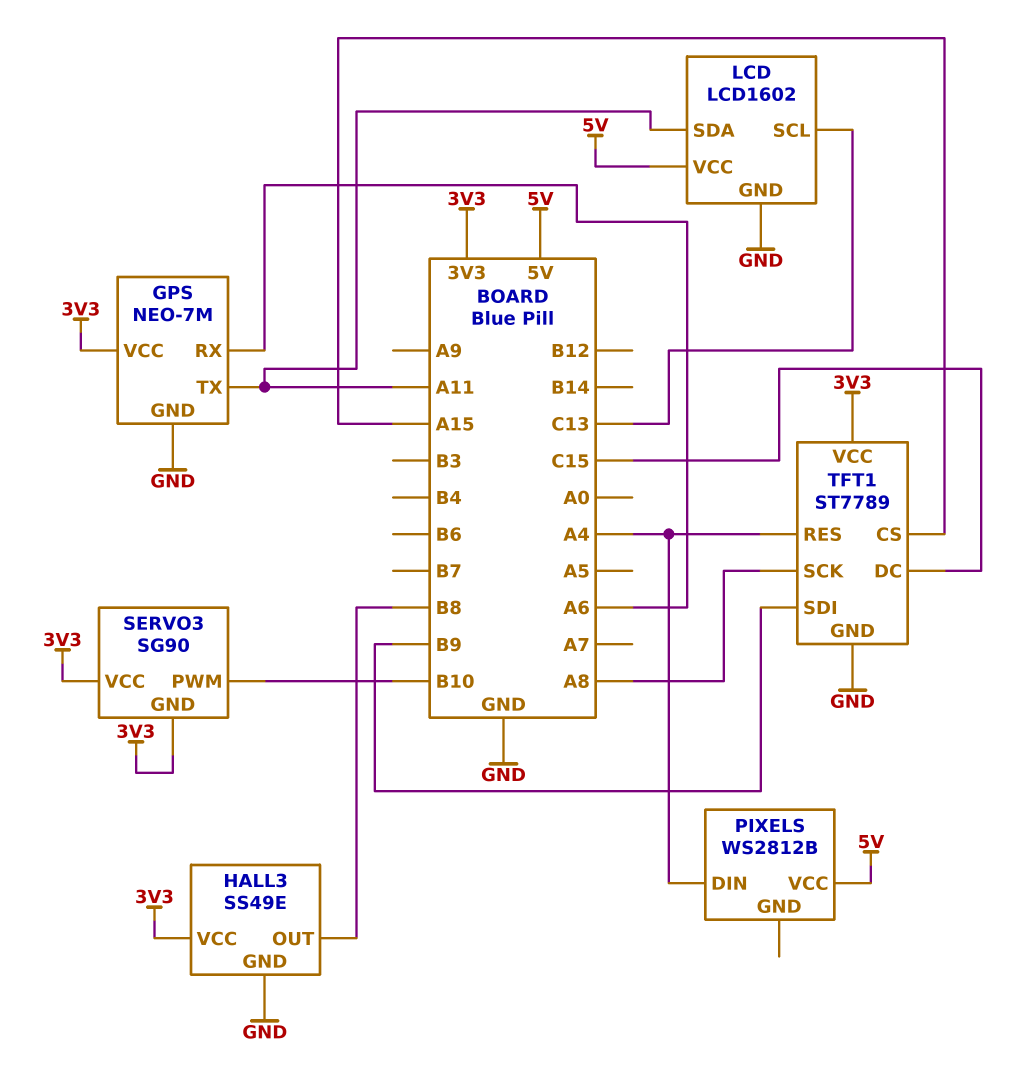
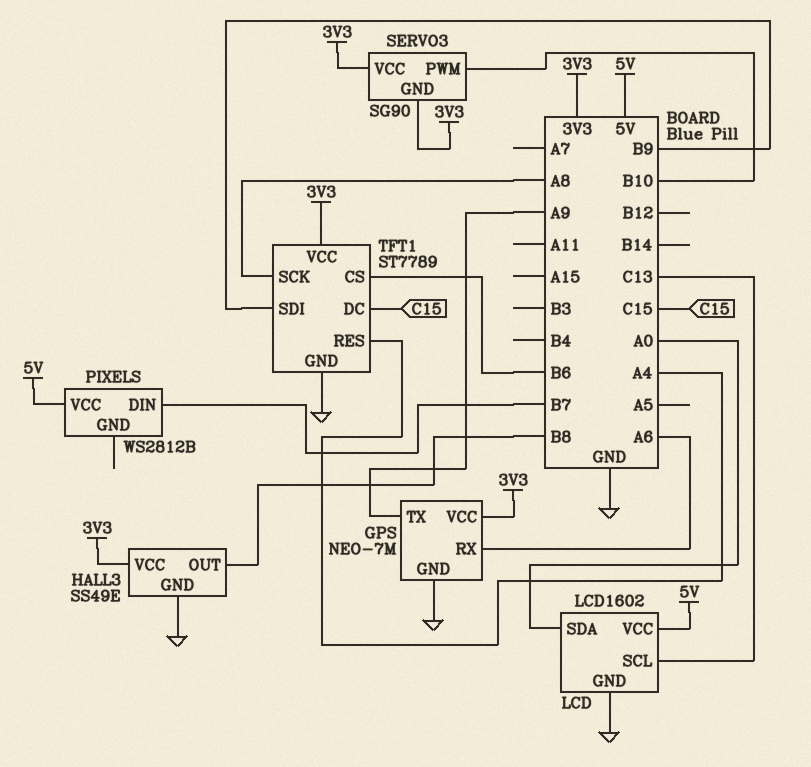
GPS pin TX: A11 -> A9
LCD pin SDA: A11 -> A0
PIXELS pin DIN: A4 -> B7
TFT1 pin CS: A15 -> B6

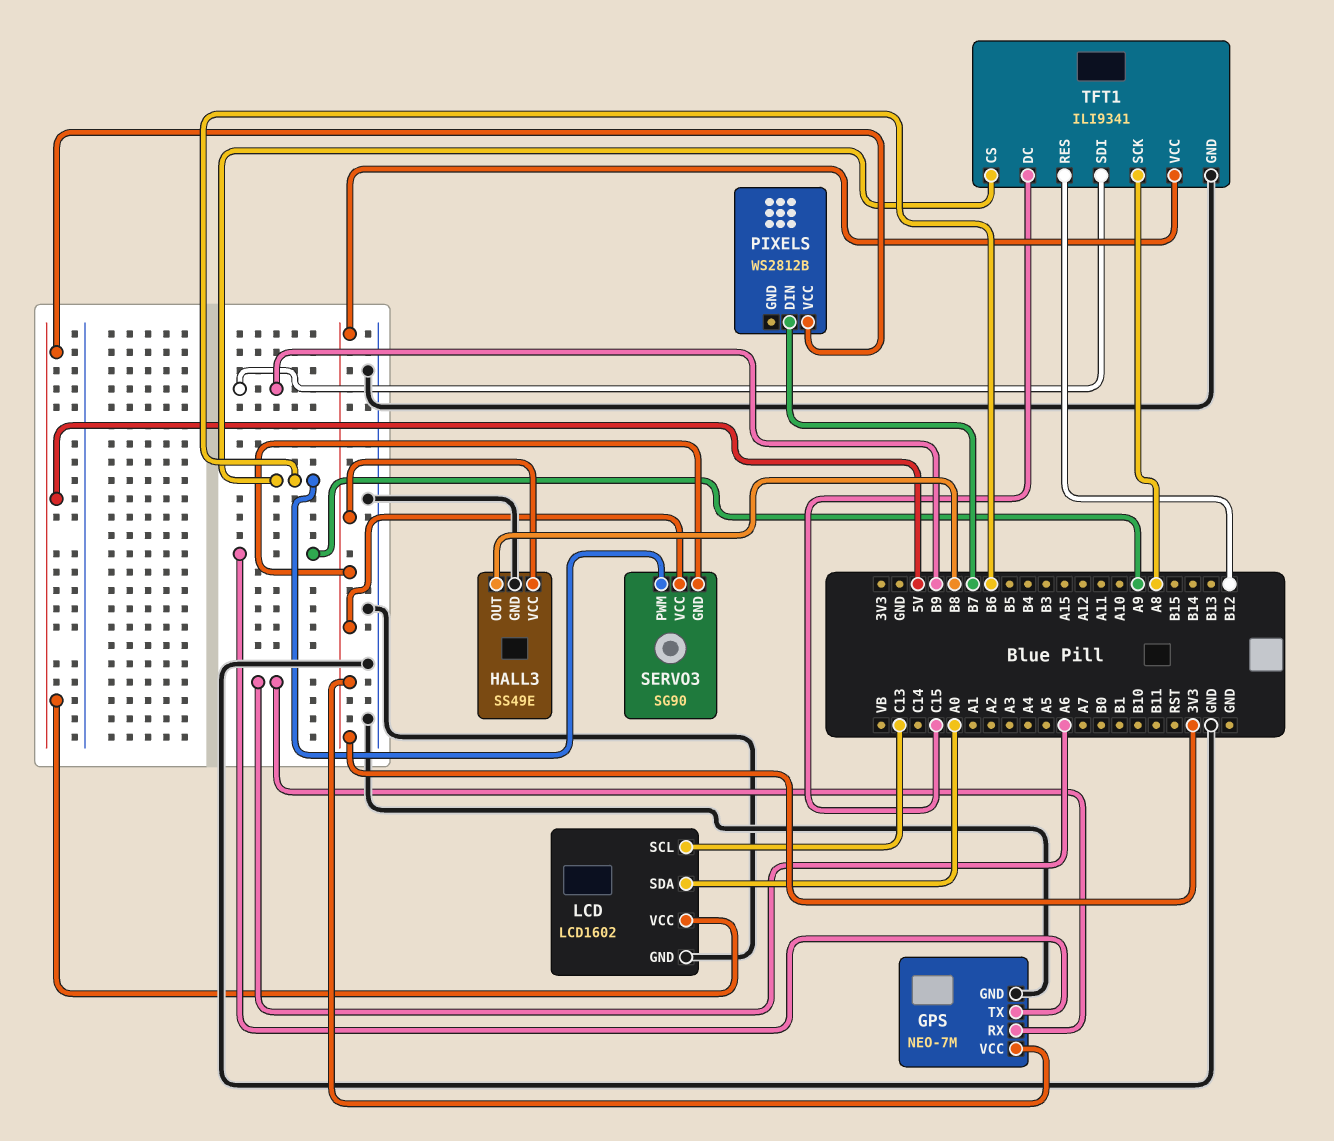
SERVO3 pin PWM: B10 -> B6
TFT1: ST7789 -> ILI9341
TFT1 pin RES: A4 -> B12

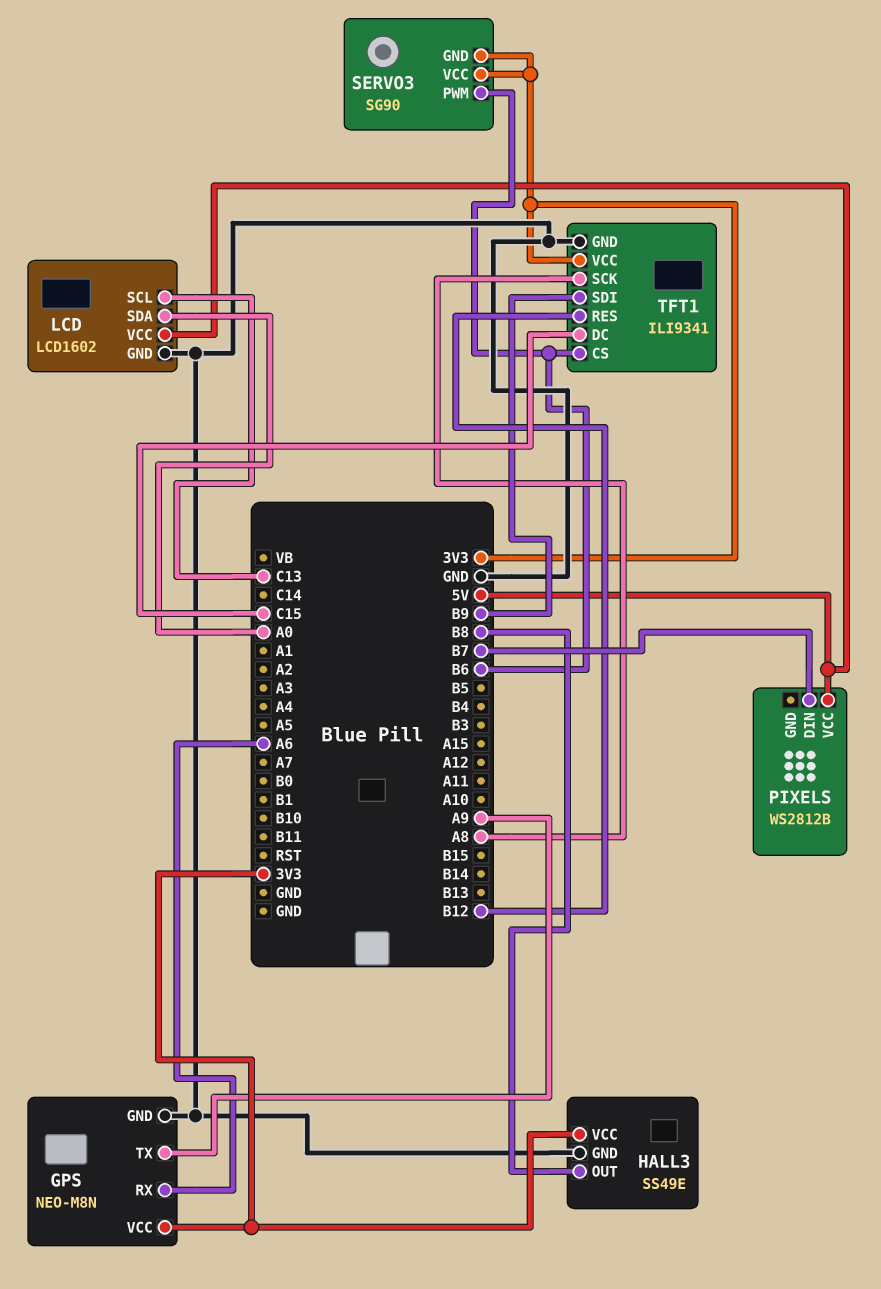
GPS: NEO-7M -> NEO-M8N

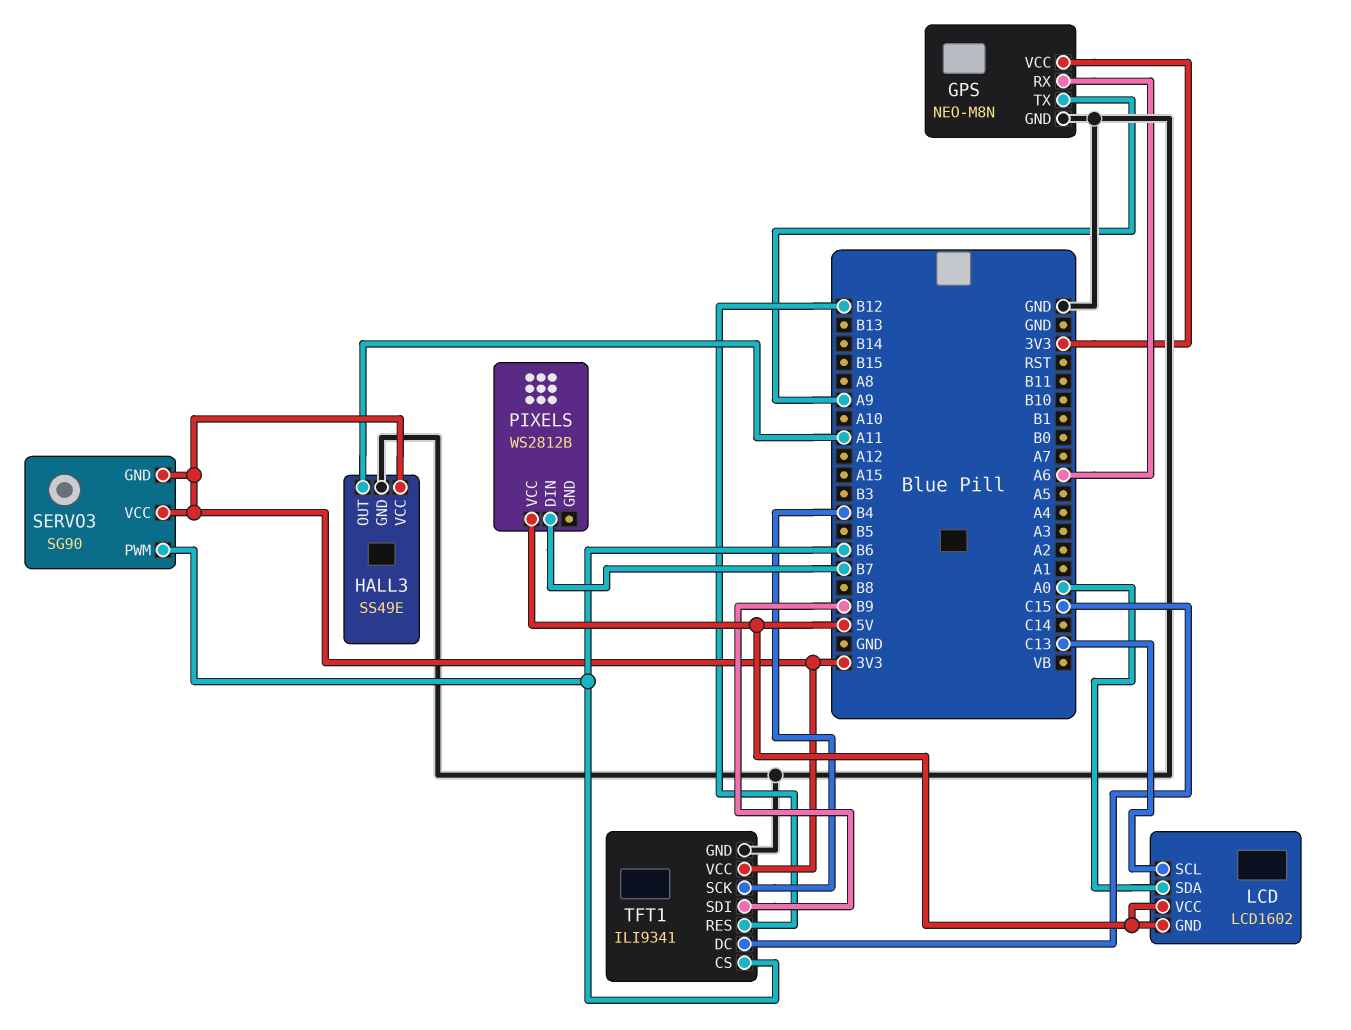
HALL3 pin OUT: B8 -> A11
LCD pin GND: GND -> 5V
TFT1 pin SCK: A8 -> B4

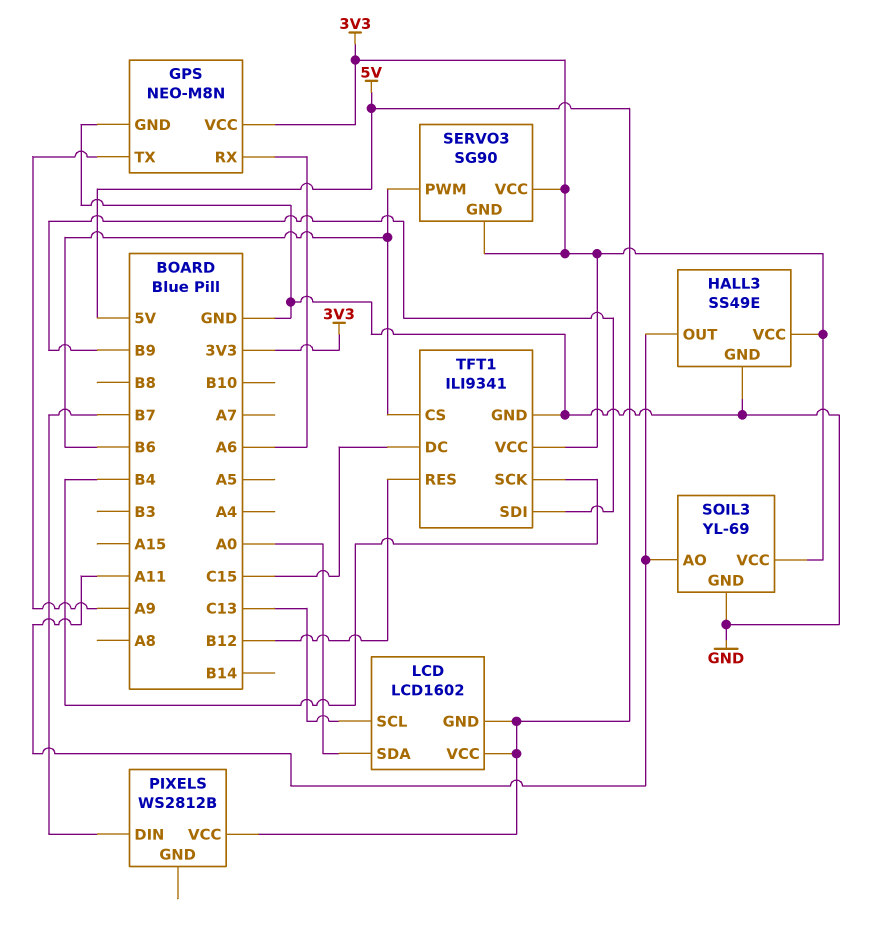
SOIL3: none -> YL-69
SOIL3 pin AO: none -> A11
SOIL3 pin GND: none -> GND
SOIL3 pin VCC: none -> 3V3

